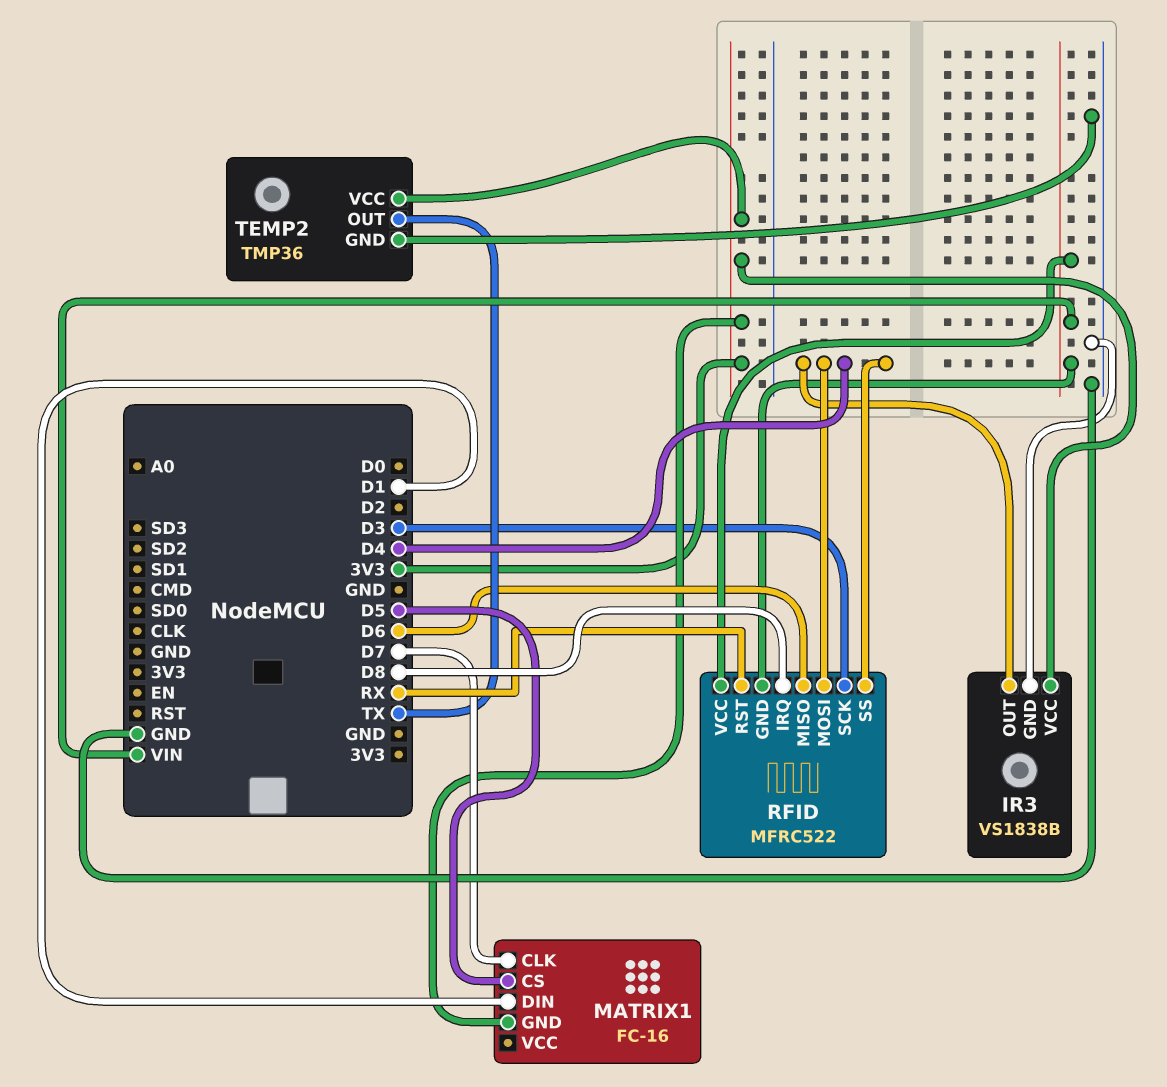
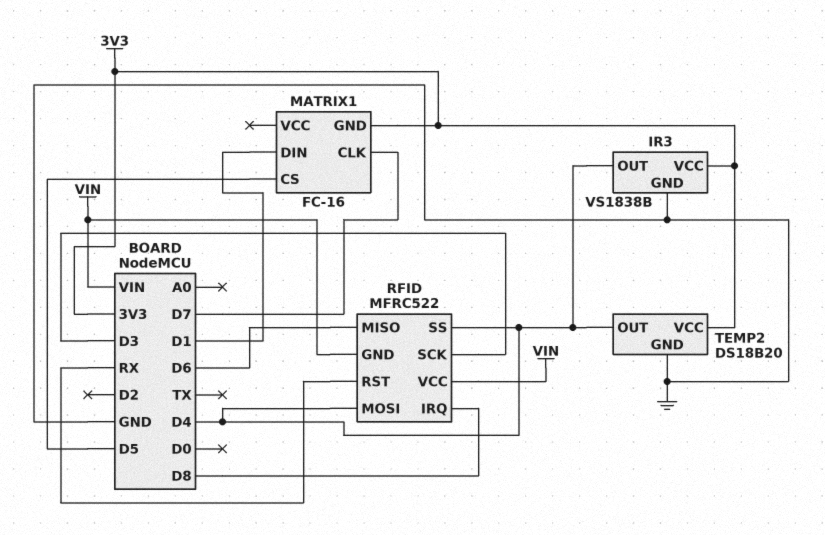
TEMP2: TMP36 -> DS18B20
TEMP2 pin OUT: TX -> D4

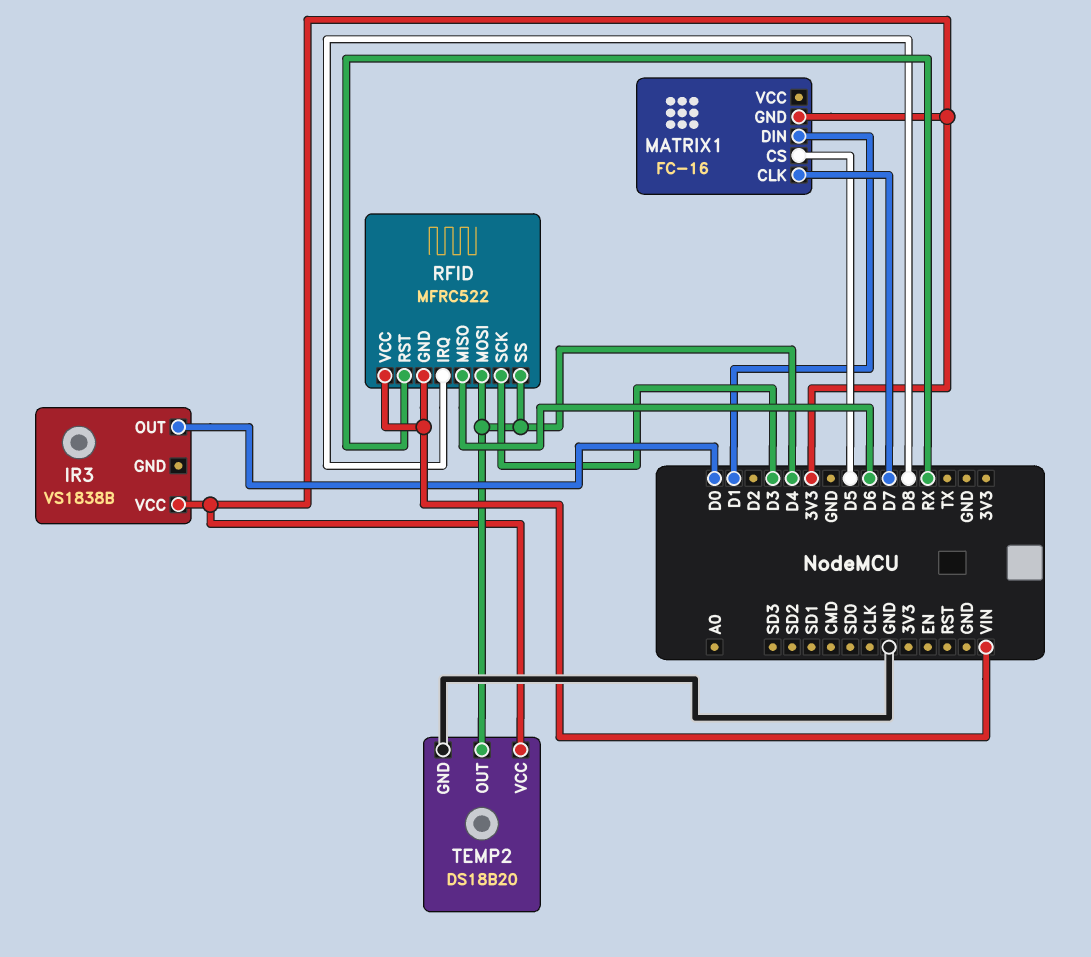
IR3 pin GND: GND -> none
IR3 pin OUT: D4 -> D0

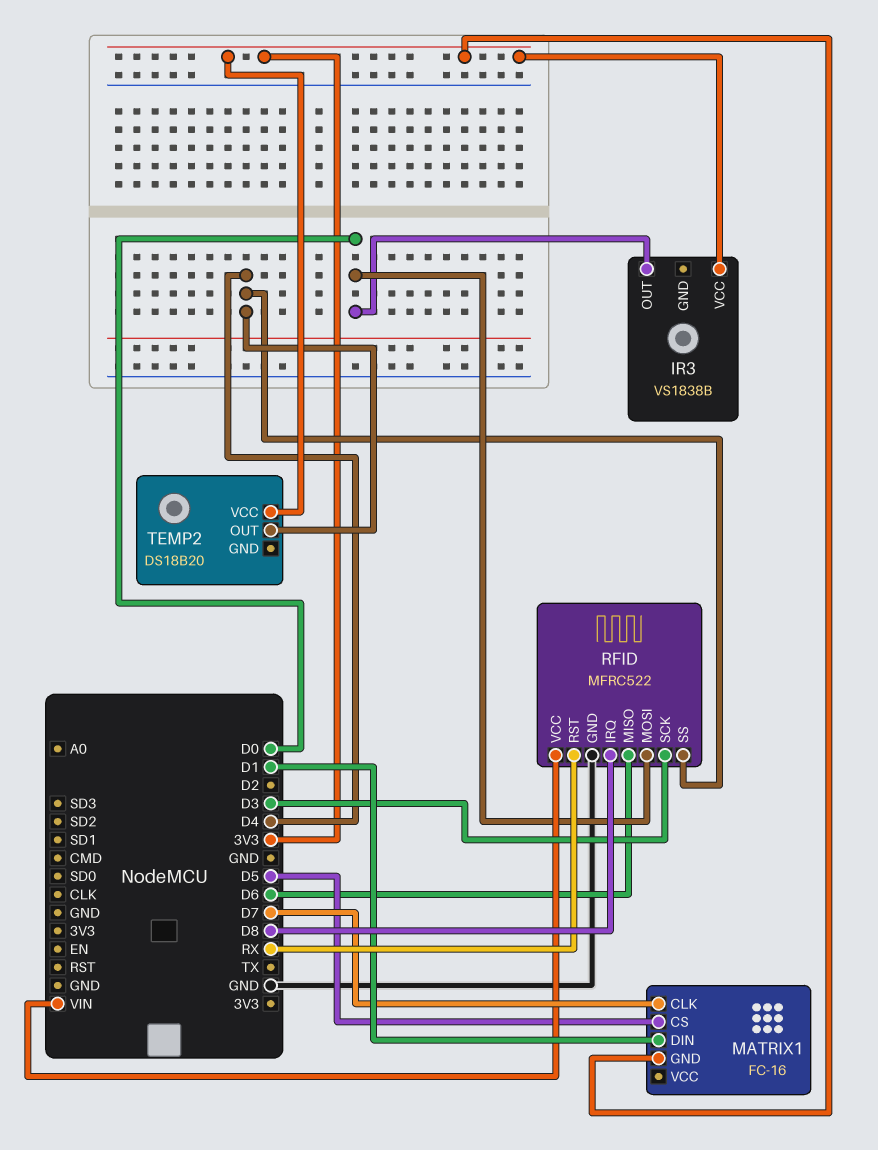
RFID pin GND: VIN -> GND
RFID pin MOSI: D4 -> D0
TEMP2 pin GND: GND -> none

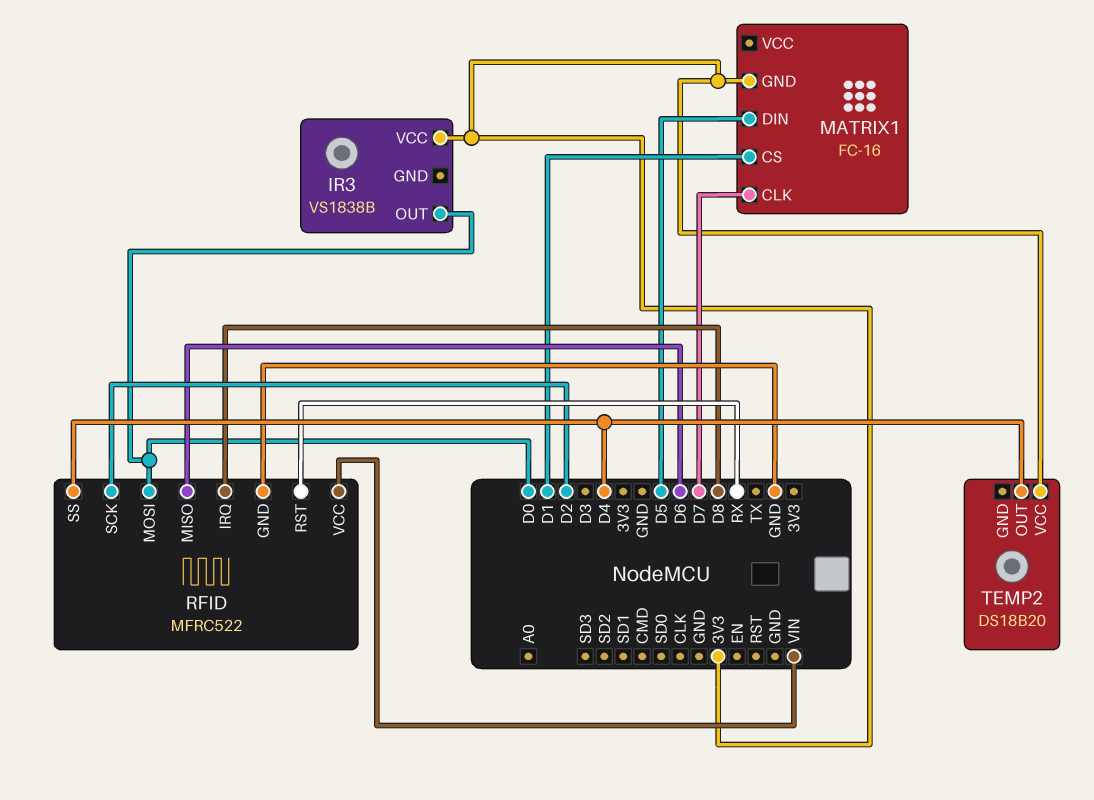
MATRIX1 pin CS: D5 -> D1
MATRIX1 pin DIN: D1 -> D5
RFID pin SCK: D3 -> D2

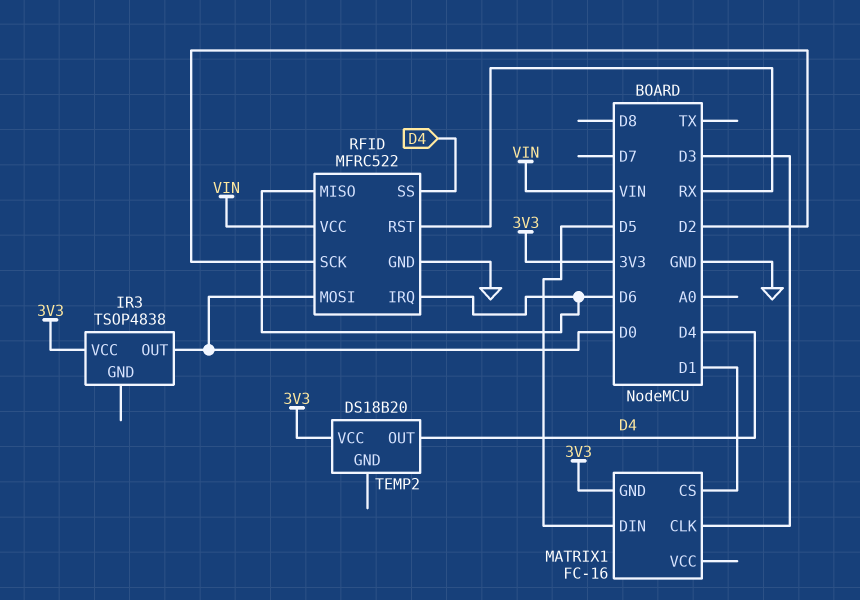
IR3: VS1838B -> TSOP4838
MATRIX1 pin CLK: D7 -> D3
RFID pin IRQ: D8 -> D6

